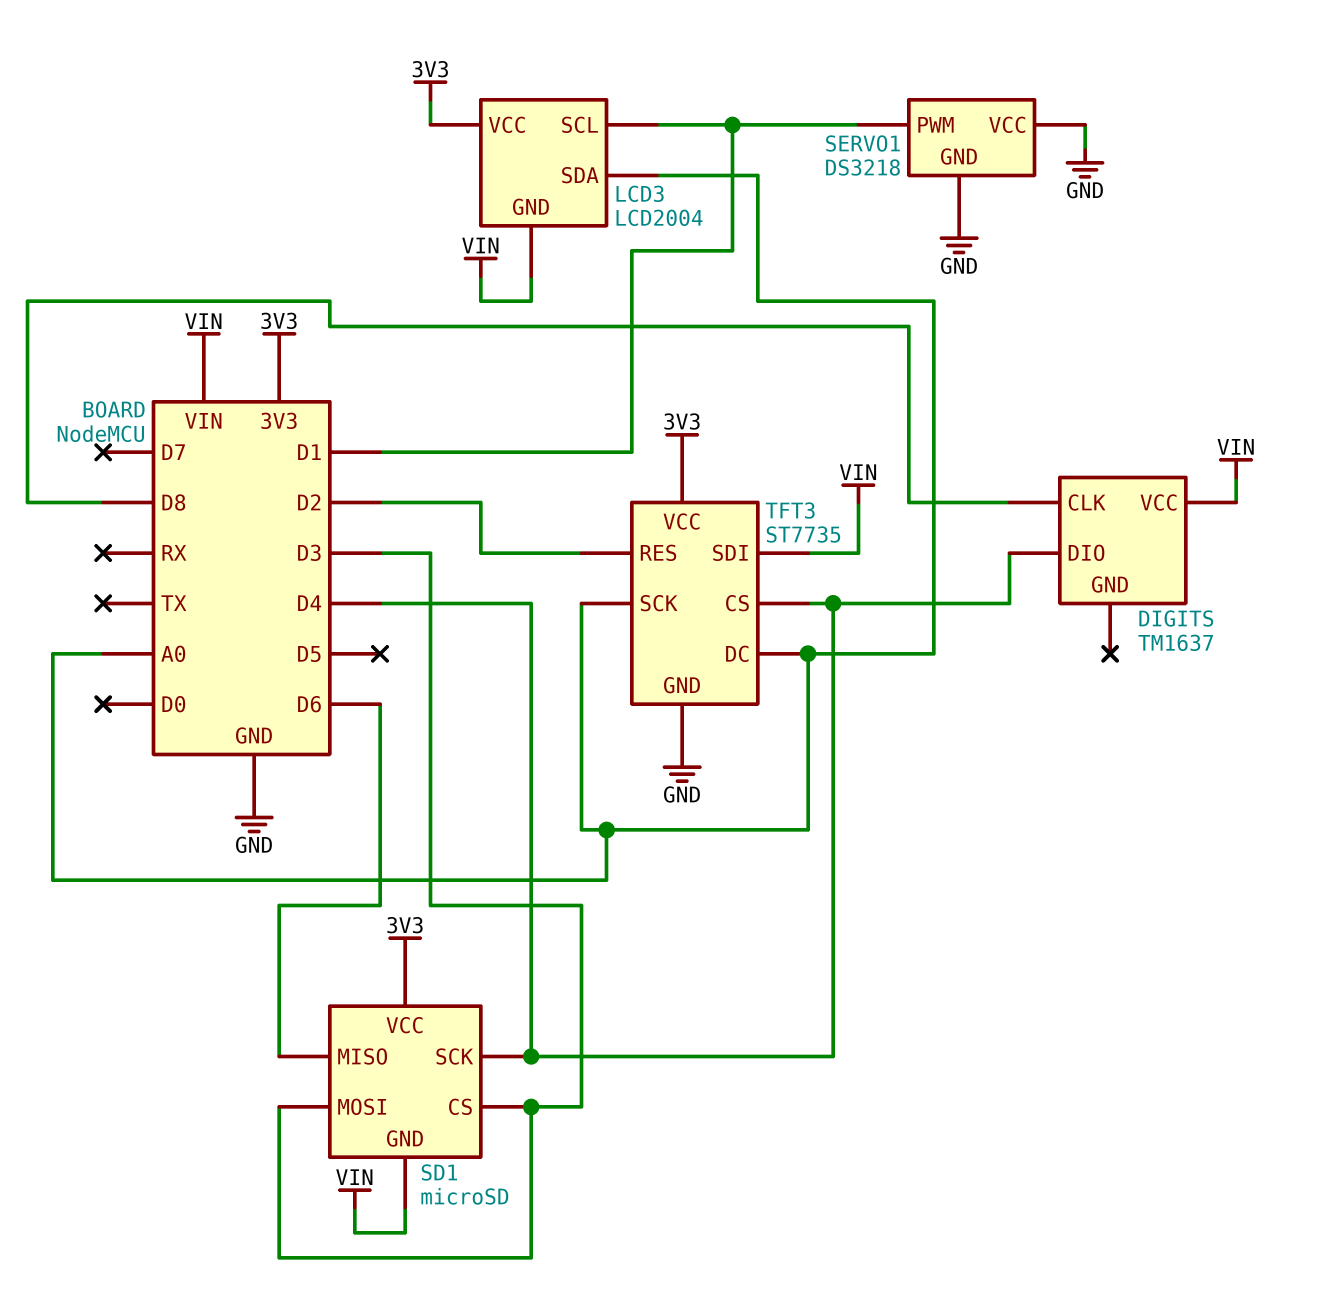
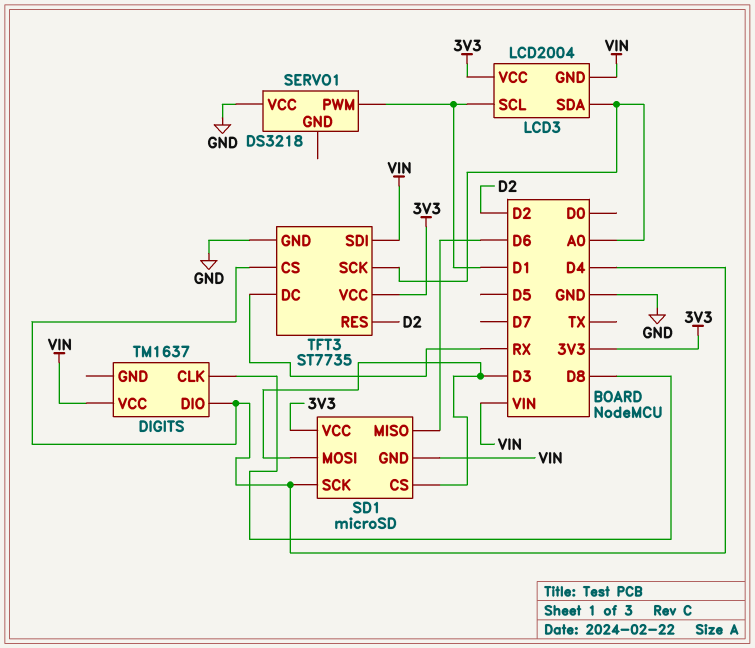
SERVO1 pin GND: GND -> none
TFT3 pin DC: A0 -> RX

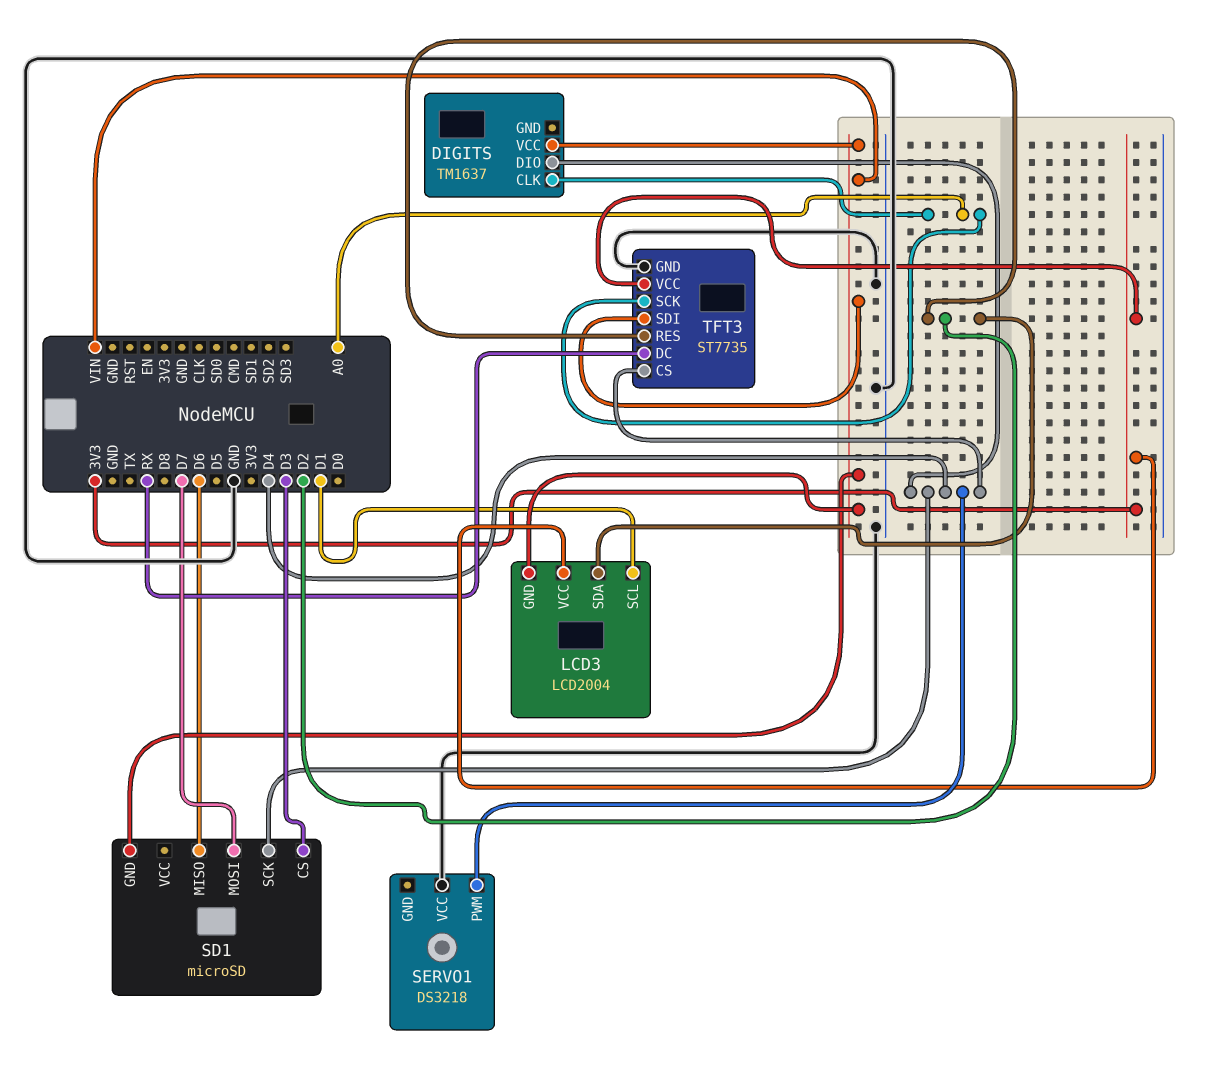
DIGITS pin CLK: D8 -> A0
LCD3 pin SDA: A0 -> D2
SD1 pin MOSI: D3 -> D7
SD1 pin VCC: 3V3 -> none
SERVO1 pin PWM: D1 -> D4

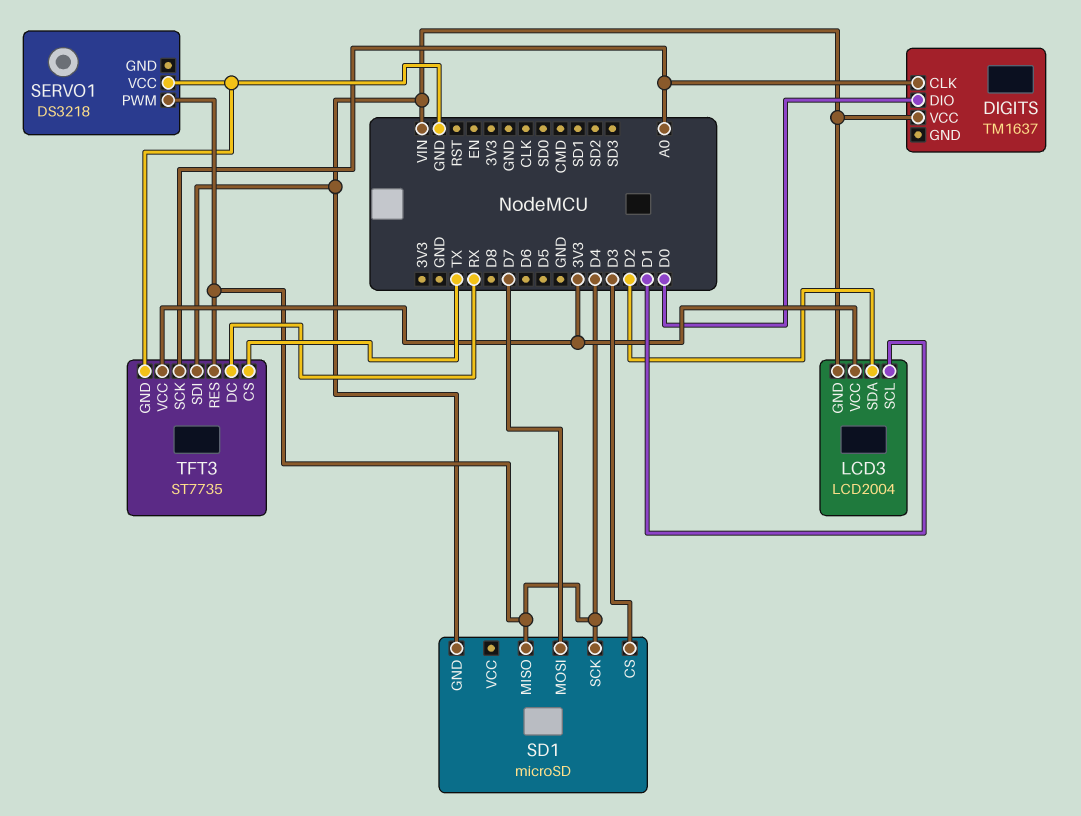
DIGITS pin DIO: D4 -> D0
SD1 pin MISO: D6 -> D4
TFT3 pin CS: D4 -> TX
TFT3 pin RES: D2 -> D4

